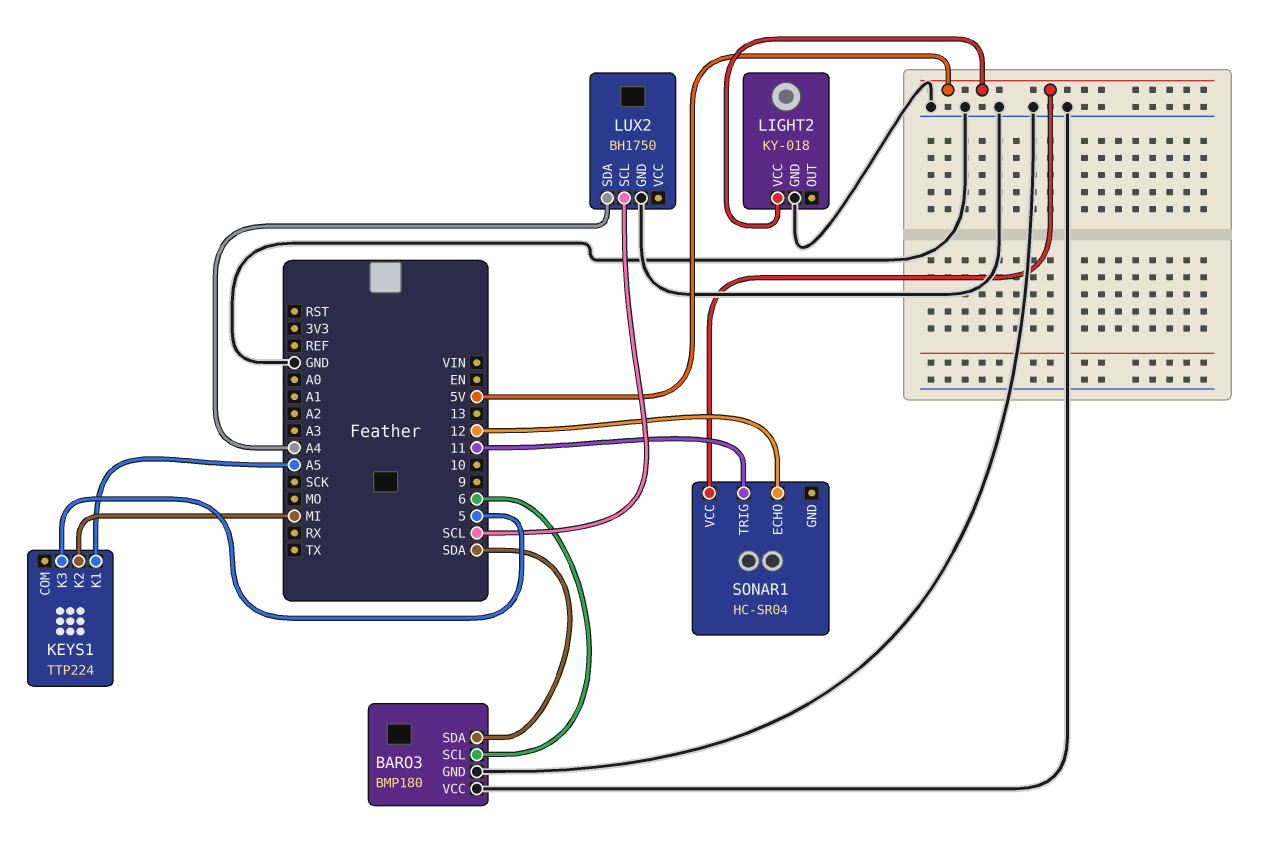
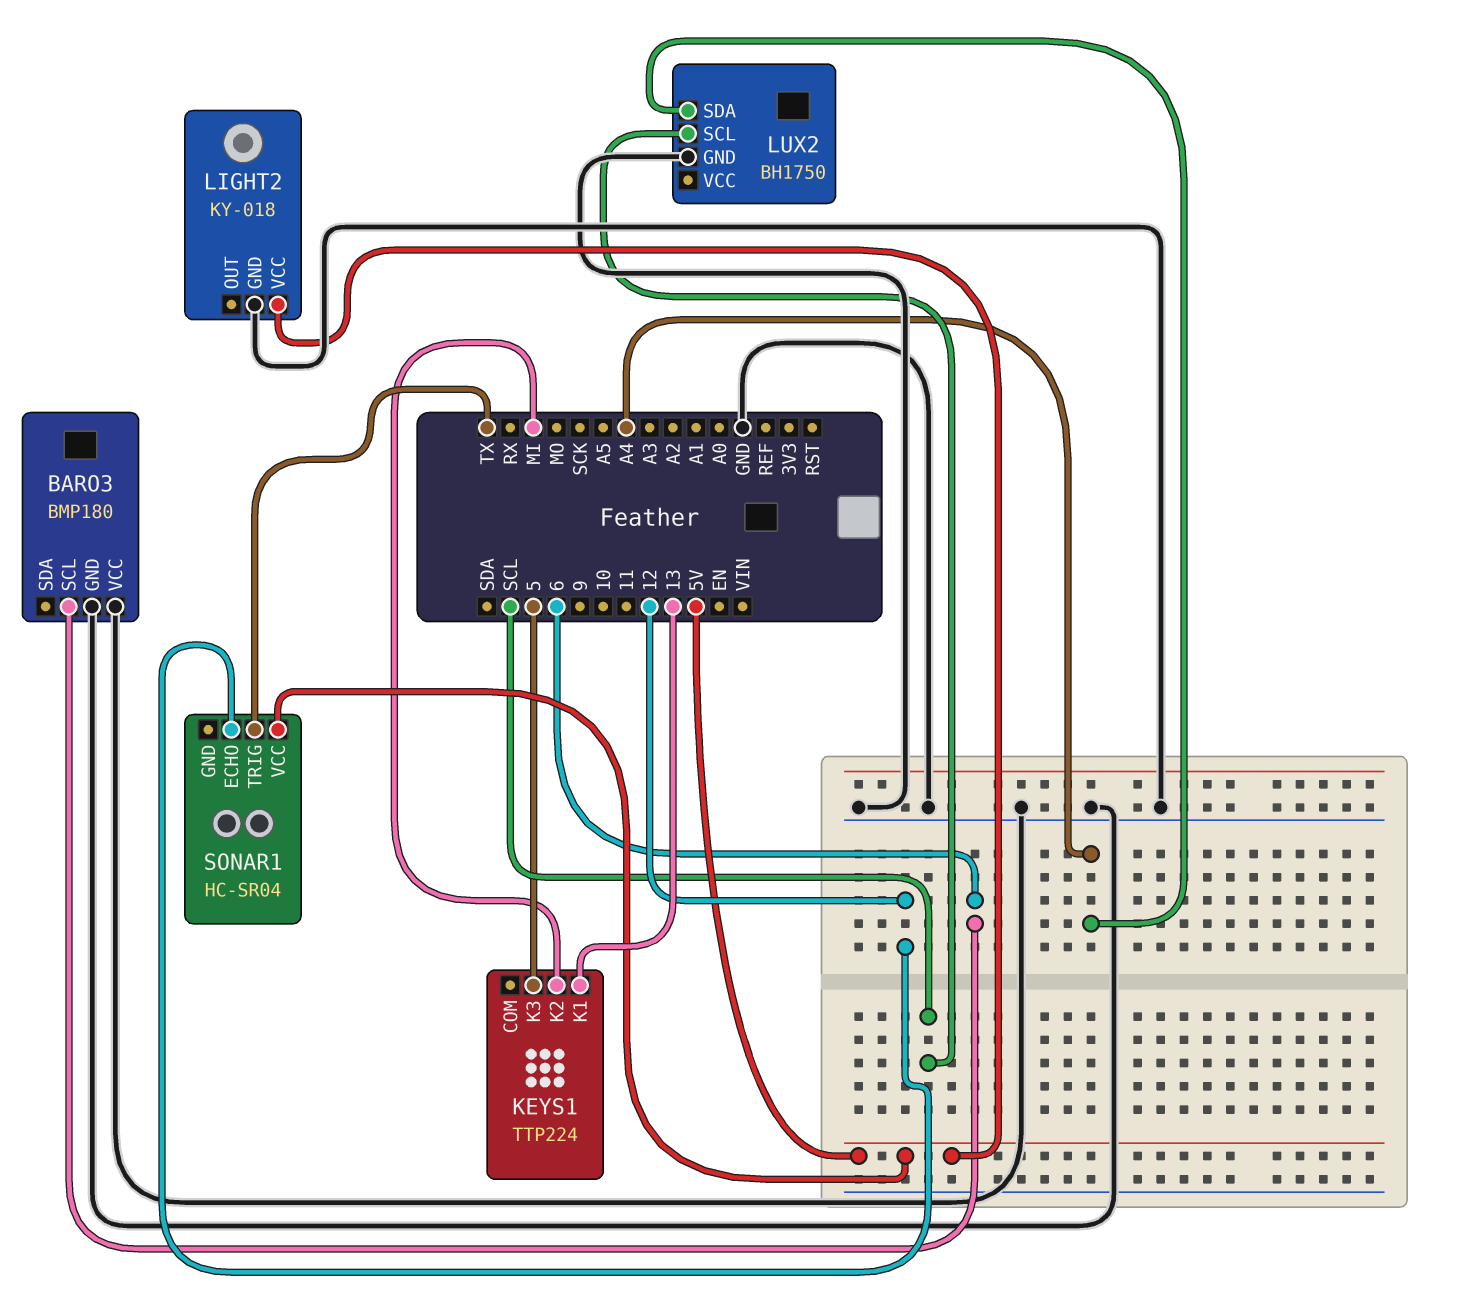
BARO3 pin SDA: SDA -> none
KEYS1 pin K1: A5 -> 13
SONAR1 pin TRIG: 11 -> TX

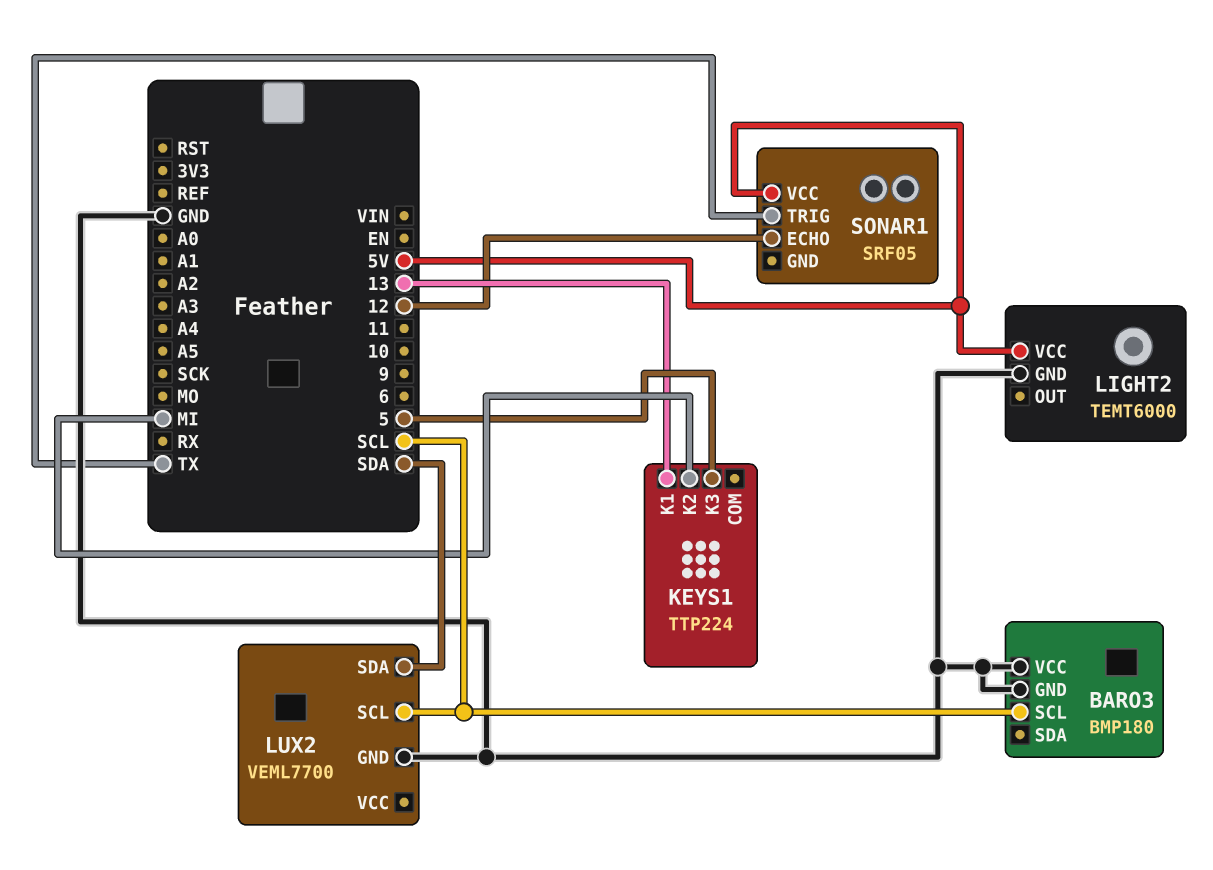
BARO3 pin SCL: 6 -> SCL
LIGHT2: KY-018 -> TEMT6000
LUX2: BH1750 -> VEML7700
LUX2 pin SDA: A4 -> SDA
SONAR1: HC-SR04 -> SRF05

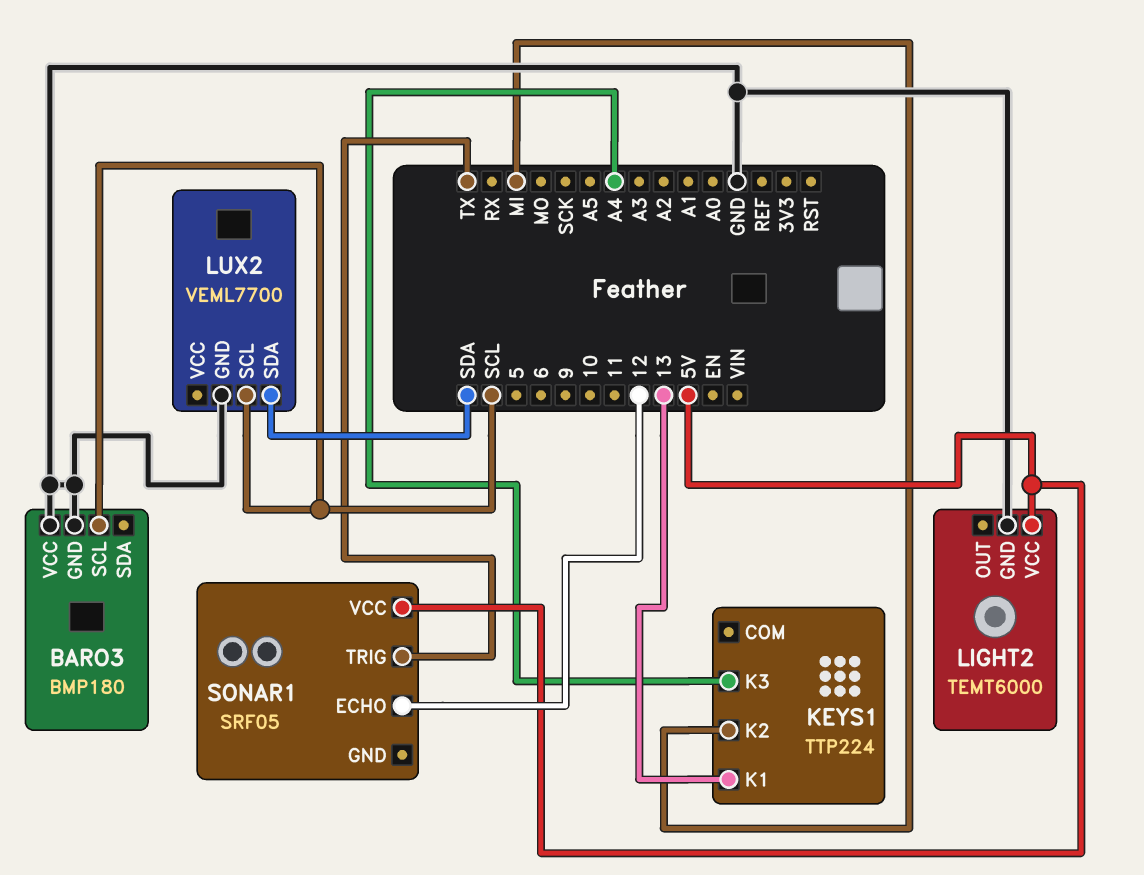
KEYS1 pin K3: 5 -> A4

